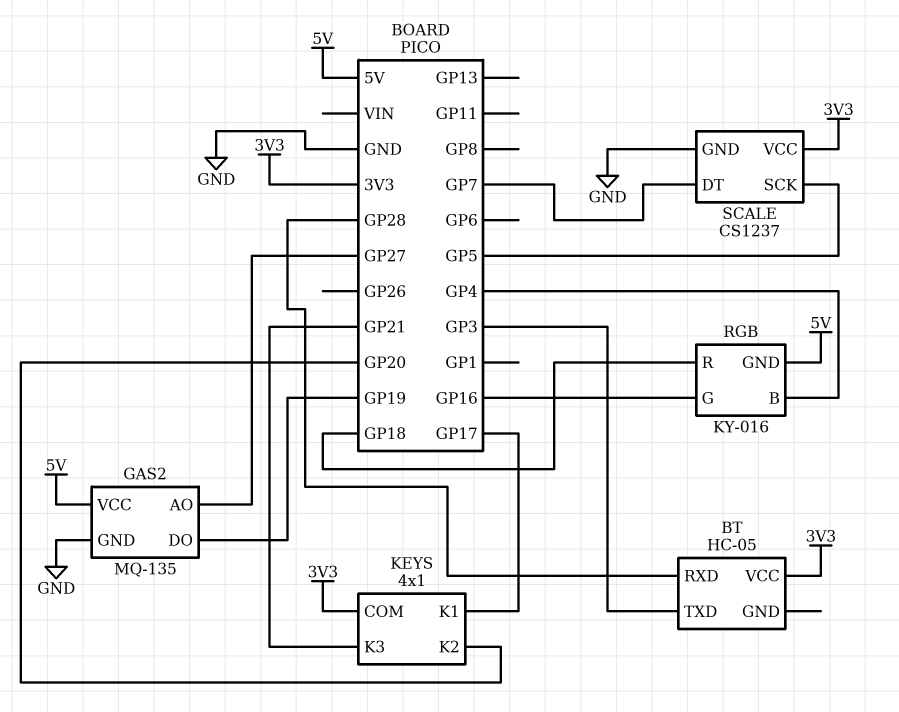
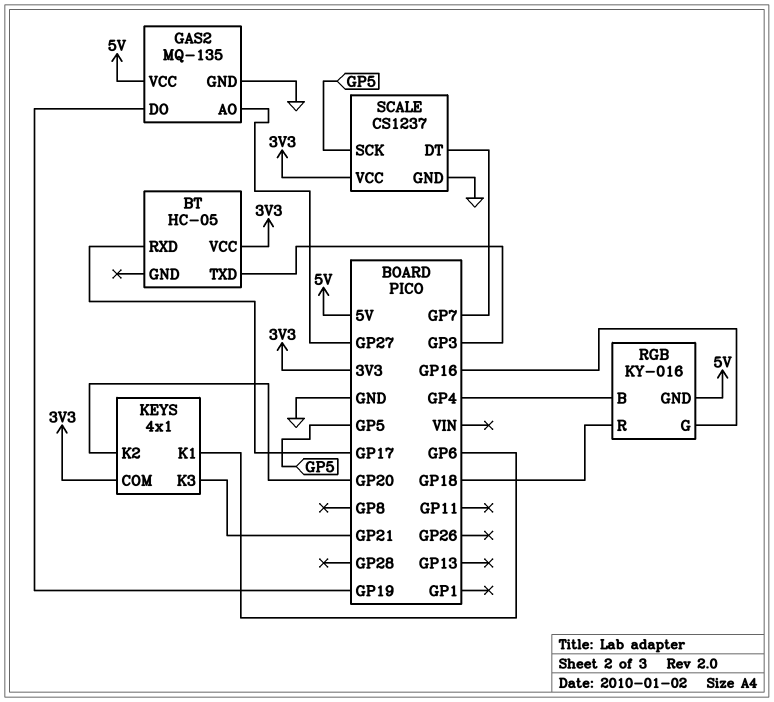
BT pin RXD: GP28 -> GP17
KEYS pin K1: GP17 -> GP6

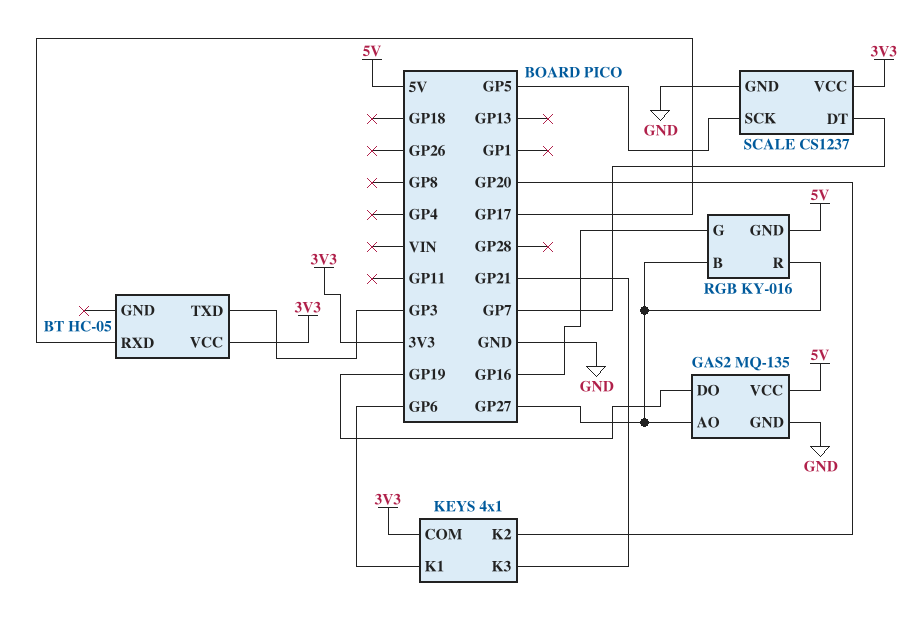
RGB pin B: GP4 -> GP27
RGB pin R: GP18 -> GP27

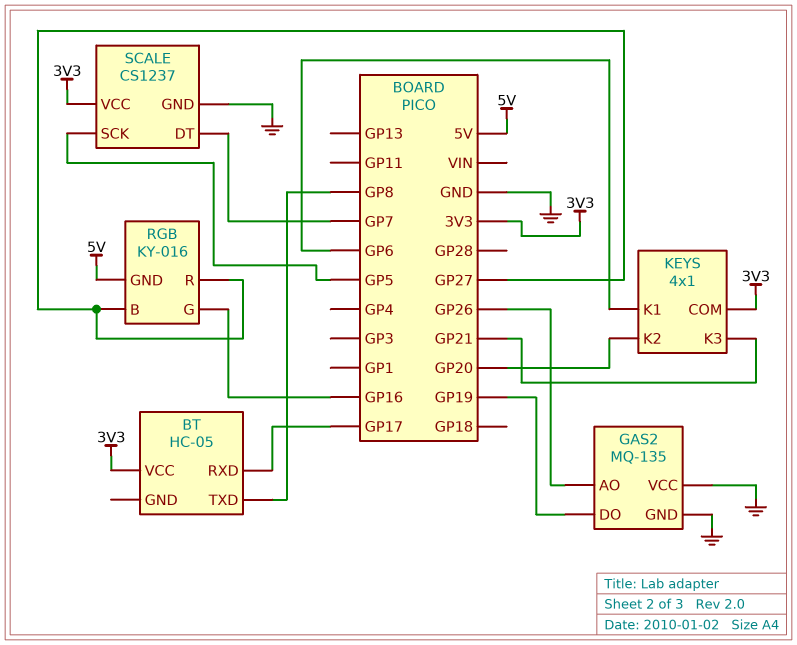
BT pin TXD: GP3 -> GP8
GAS2 pin AO: GP27 -> GP26
GAS2 pin VCC: 5V -> GND

